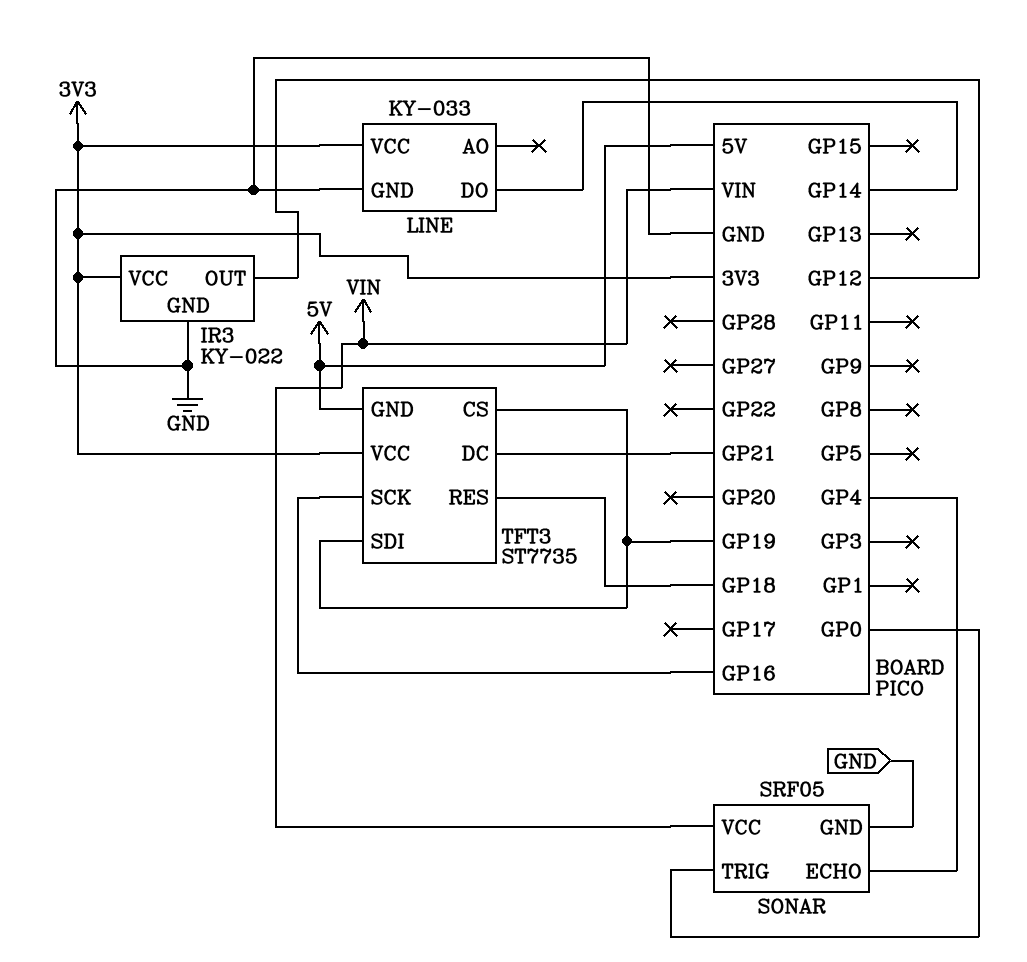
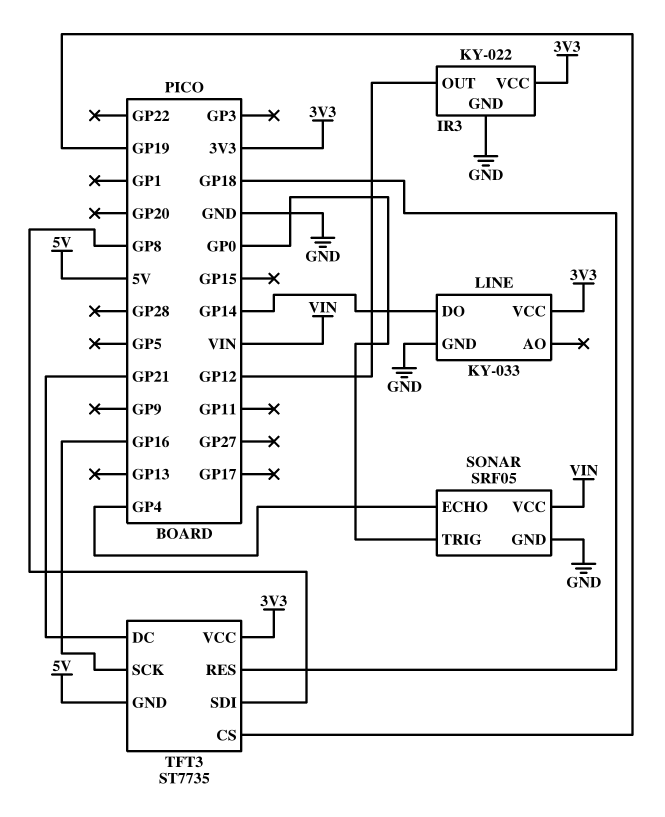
TFT3 pin SDI: GP19 -> GP8

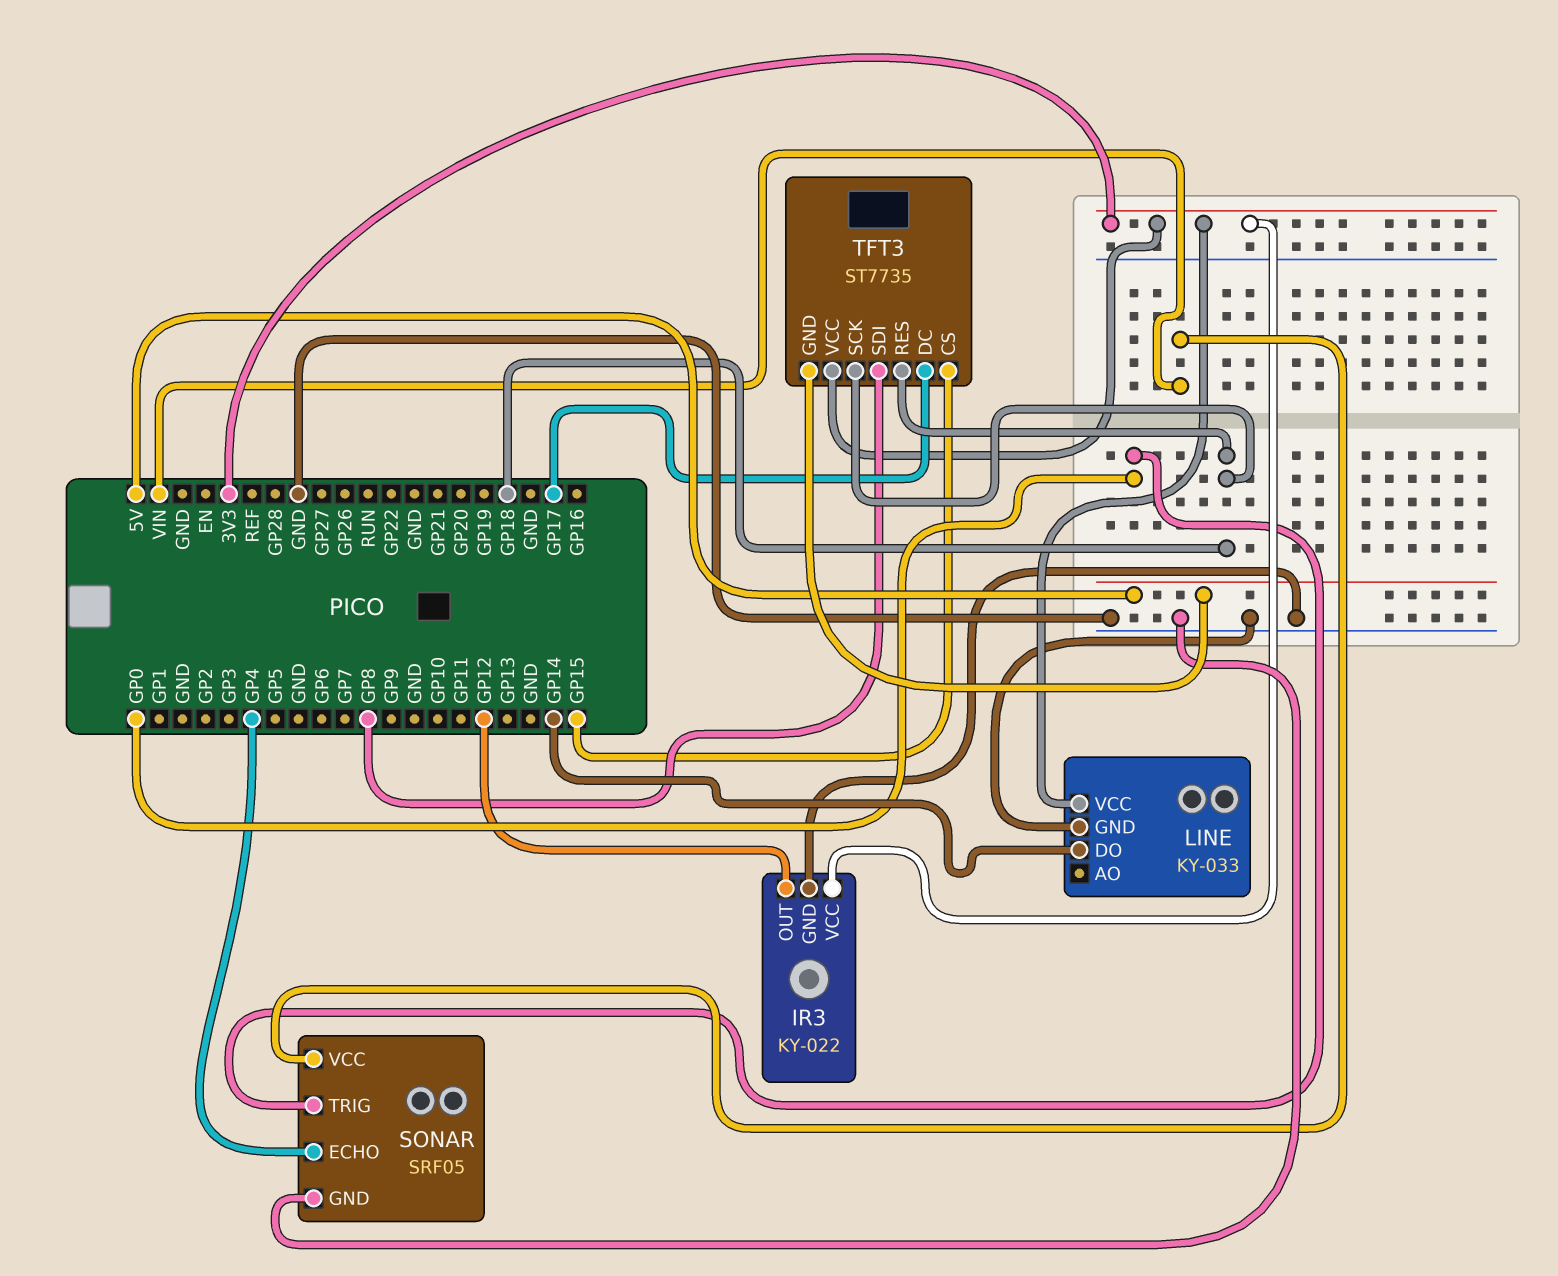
TFT3 pin CS: GP19 -> GP15
TFT3 pin DC: GP21 -> GP17
TFT3 pin SCK: GP16 -> GP18

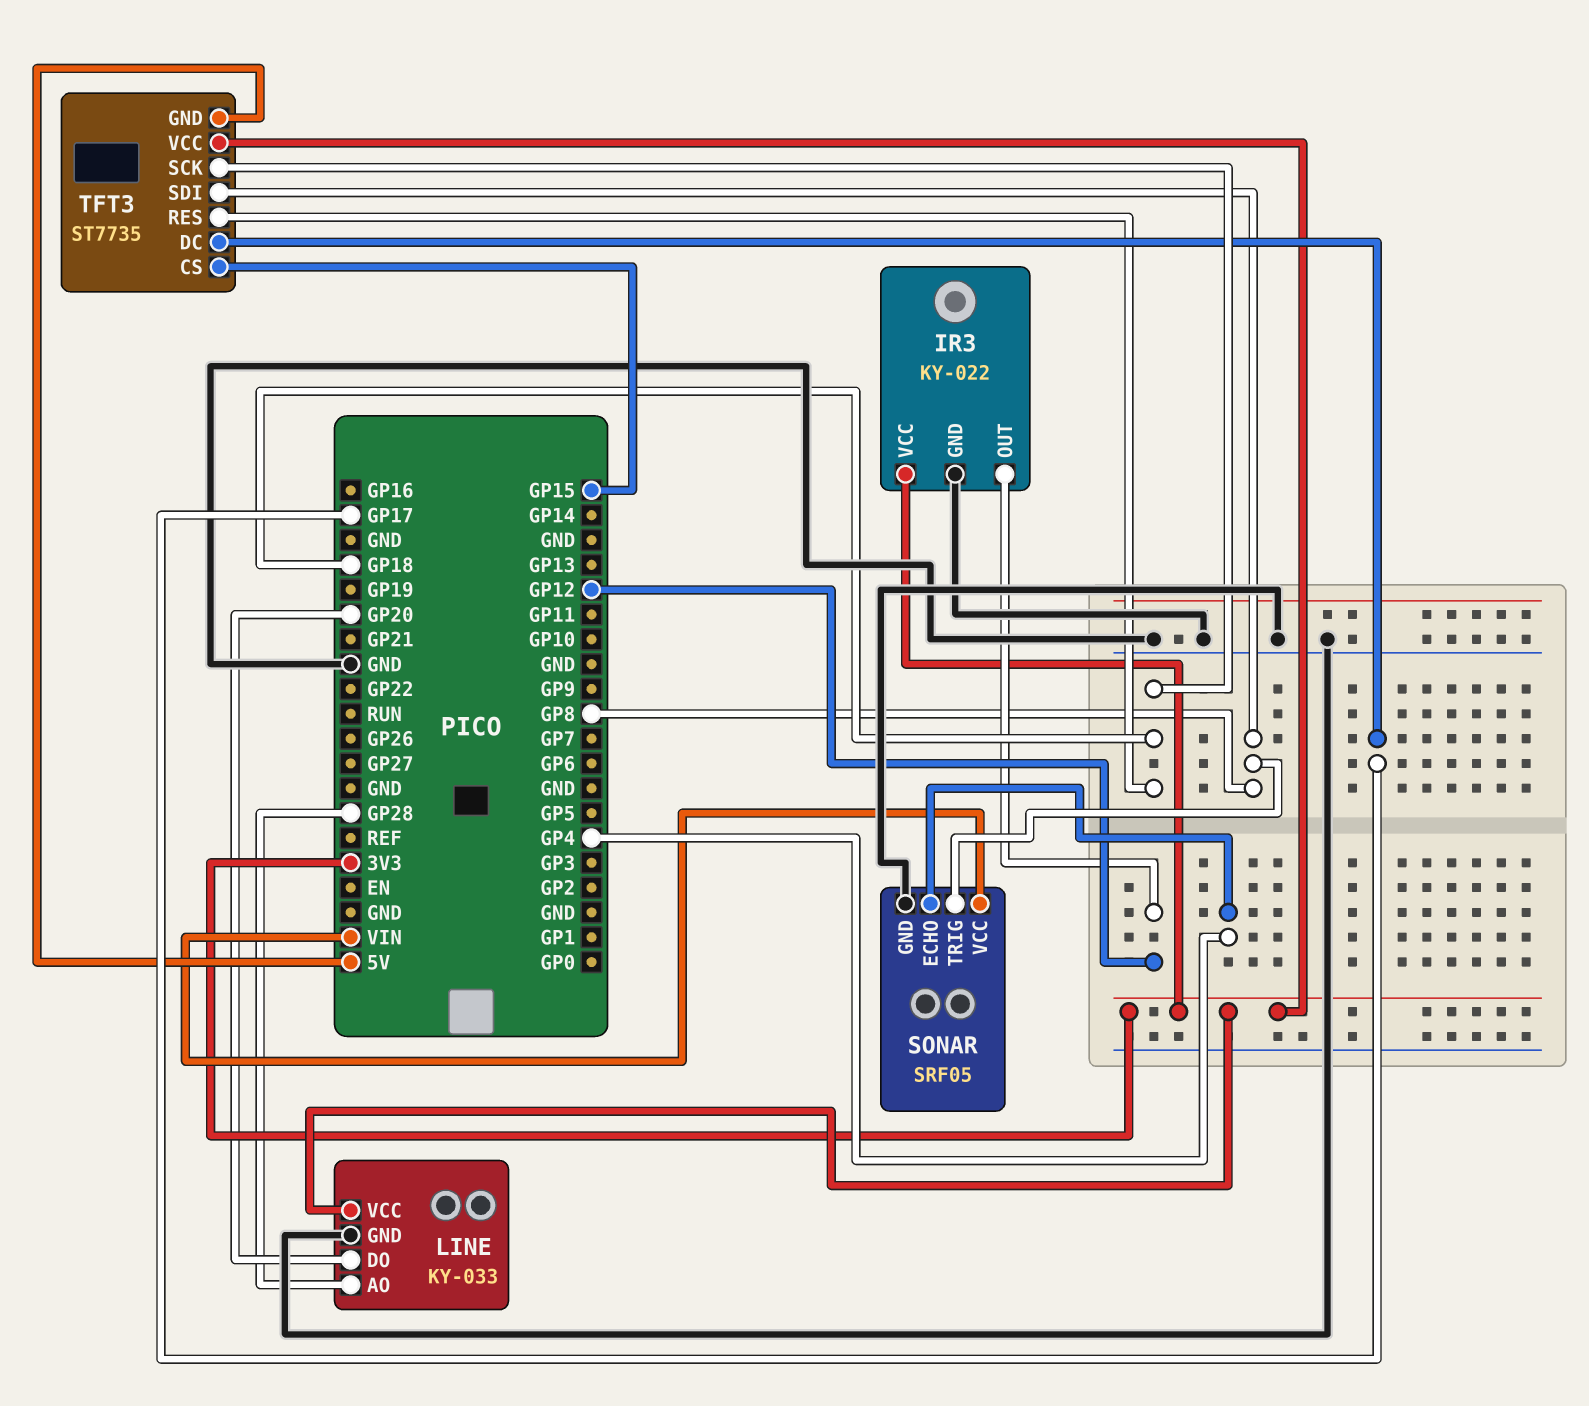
LINE pin AO: none -> GP28
LINE pin DO: GP14 -> GP20
SONAR pin TRIG: GP0 -> GP8

